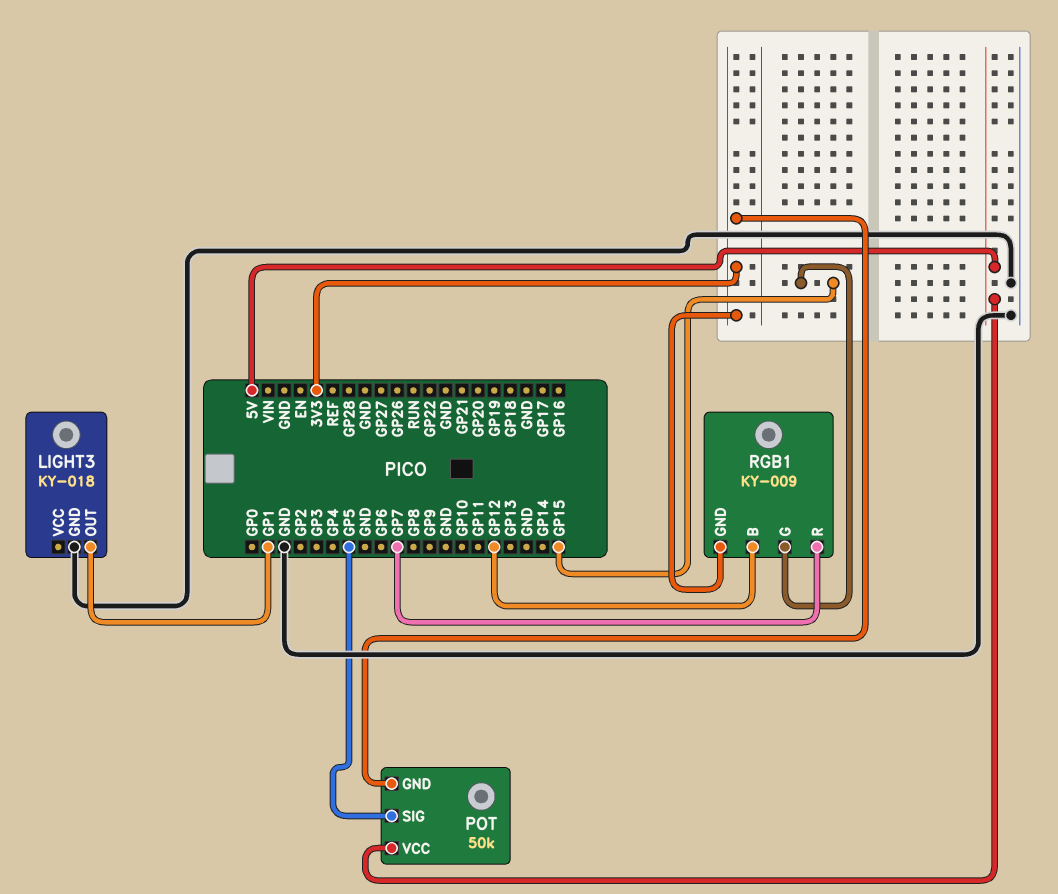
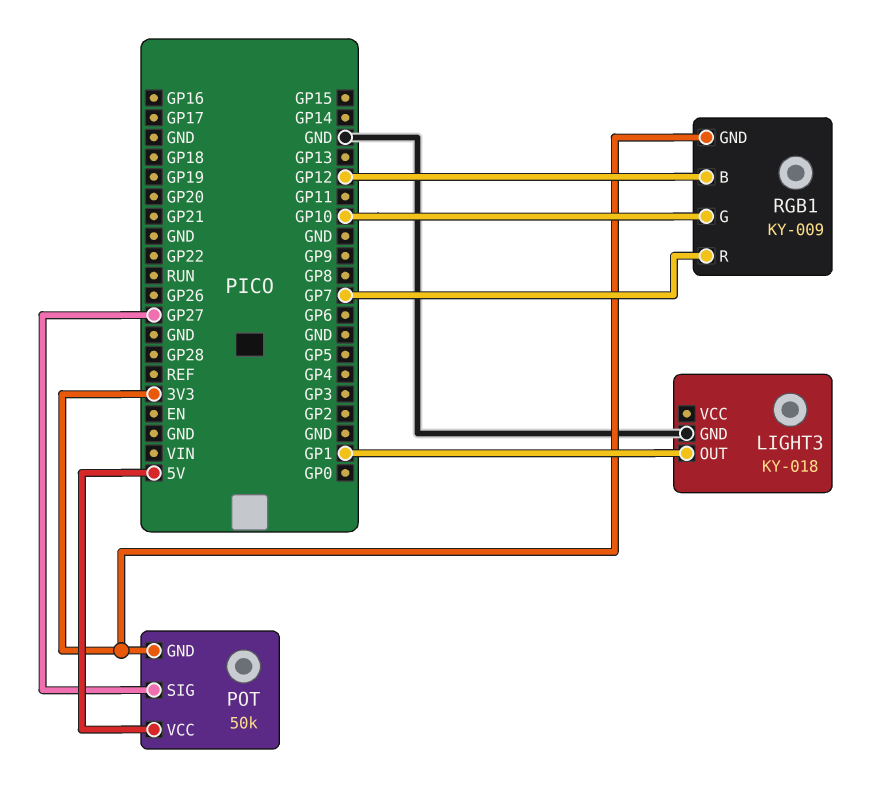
POT pin SIG: GP5 -> GP27
RGB1 pin G: GP15 -> GP10

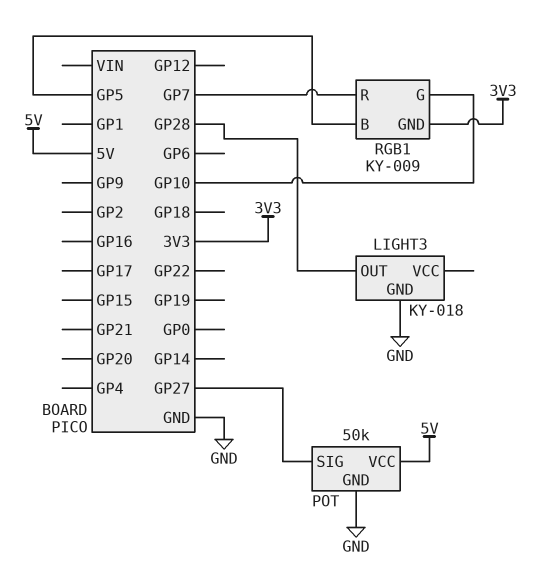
LIGHT3 pin OUT: GP1 -> GP28
POT pin GND: 3V3 -> GND
RGB1 pin B: GP12 -> GP5

